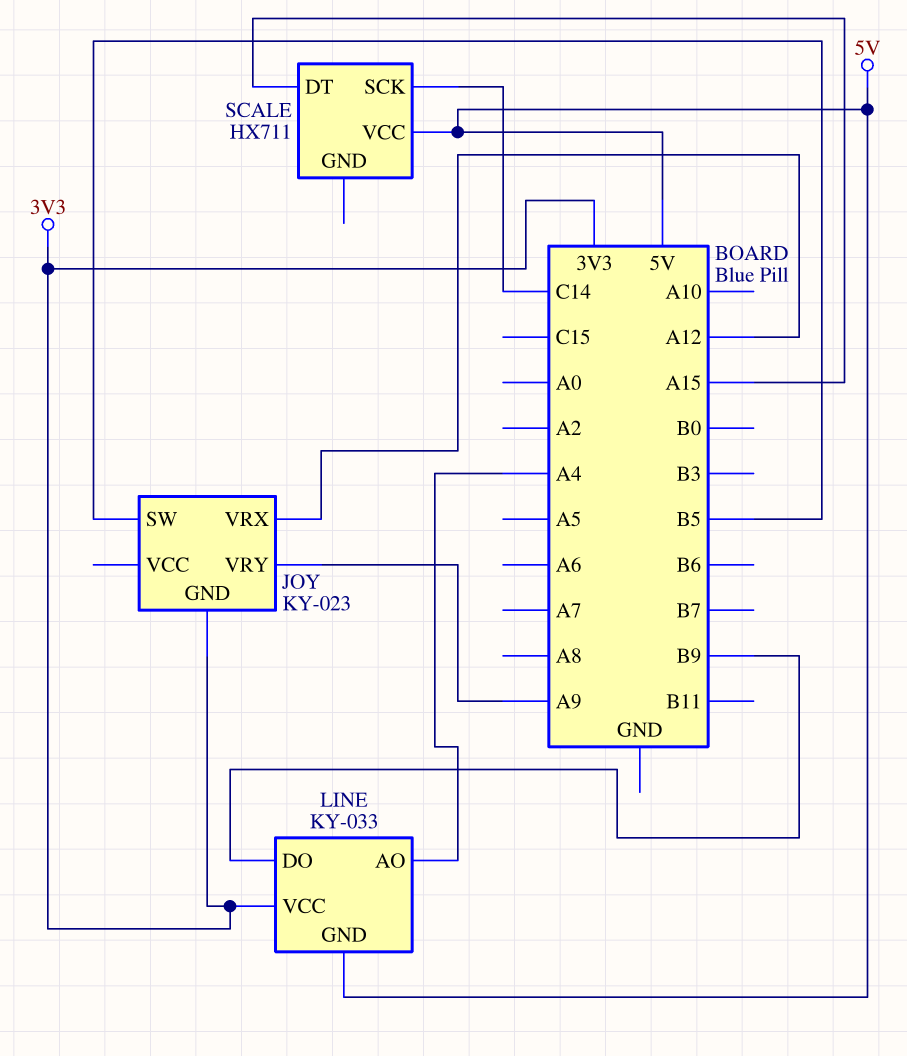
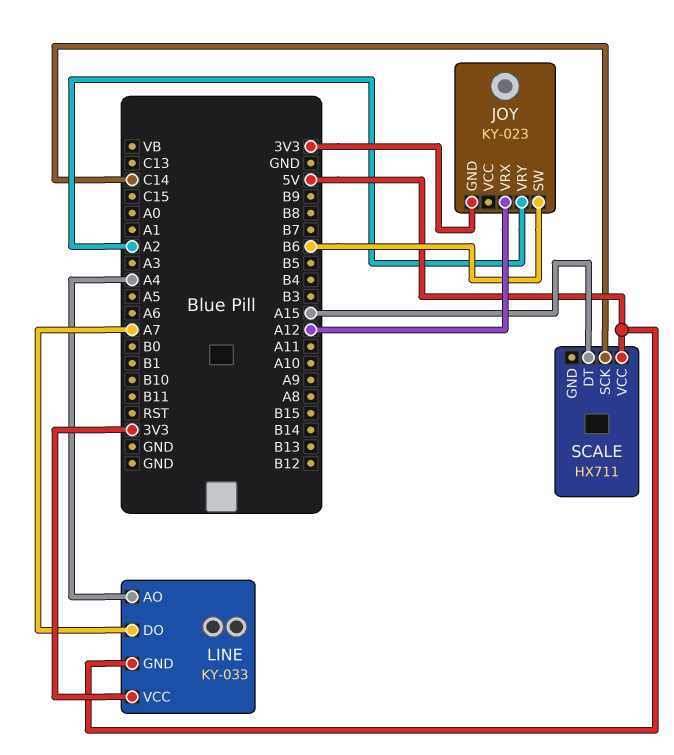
JOY pin SW: B5 -> B6
JOY pin VRY: A9 -> A2
LINE pin DO: B9 -> A7

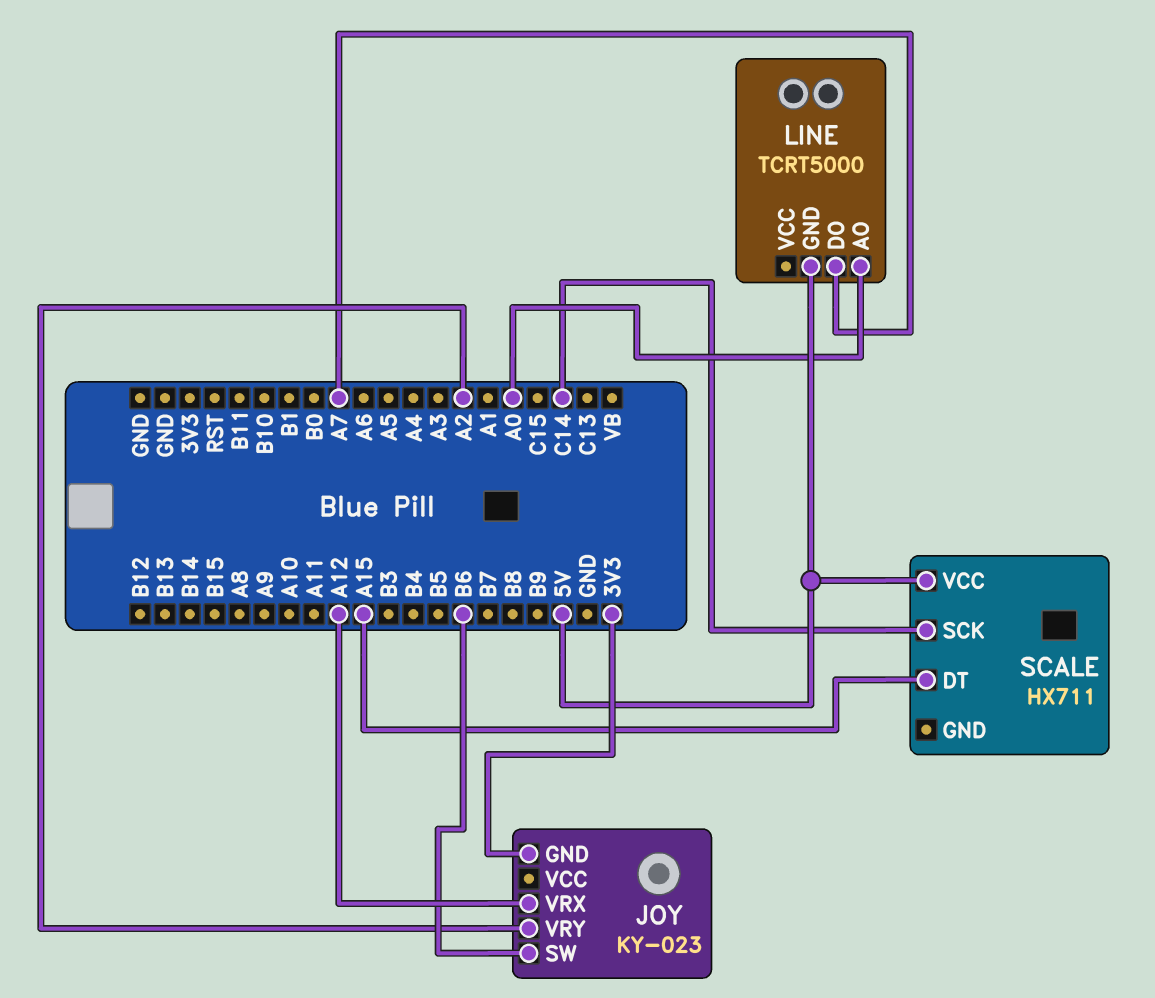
LINE: KY-033 -> TCRT5000
LINE pin AO: A4 -> A0
LINE pin VCC: 3V3 -> none

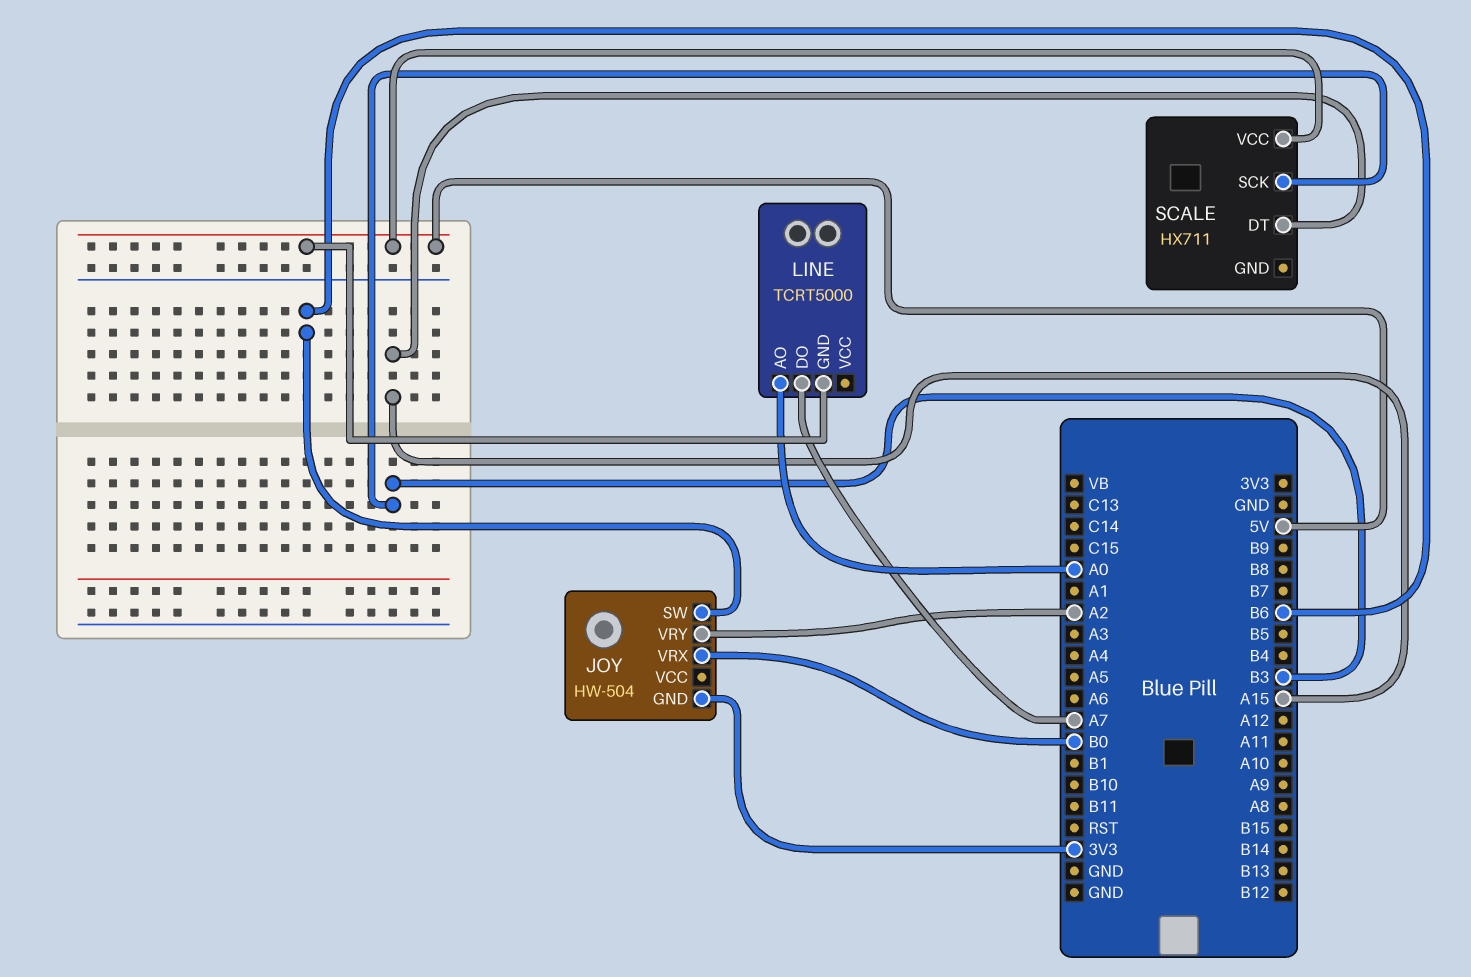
JOY: KY-023 -> HW-504
JOY pin VRX: A12 -> B0
SCALE pin SCK: C14 -> B3

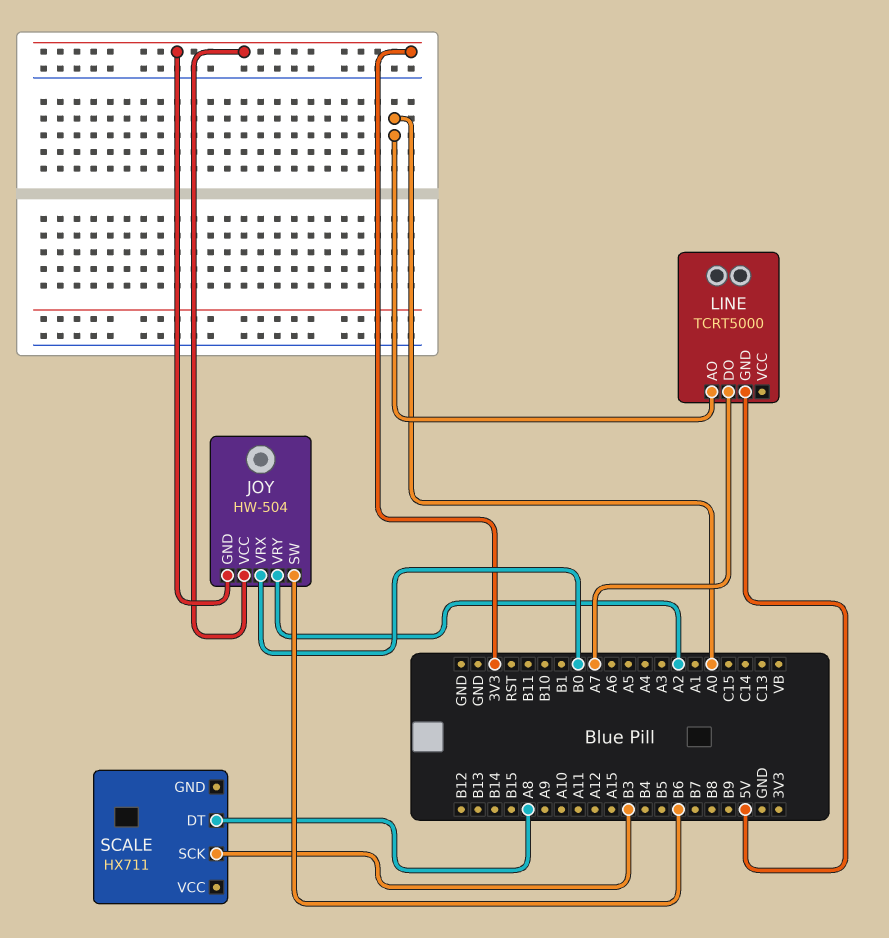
JOY pin VCC: none -> 3V3
SCALE pin DT: A15 -> A8
SCALE pin VCC: 5V -> none

